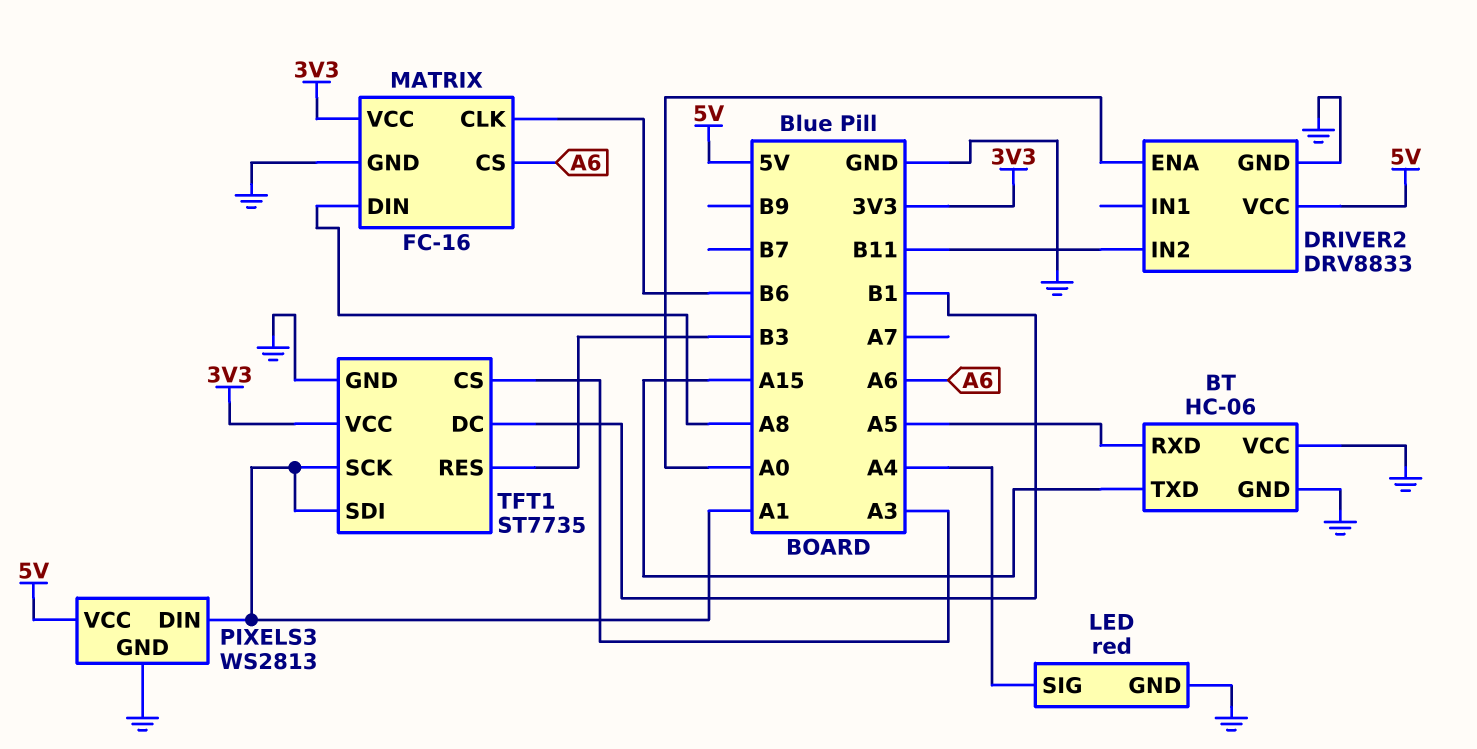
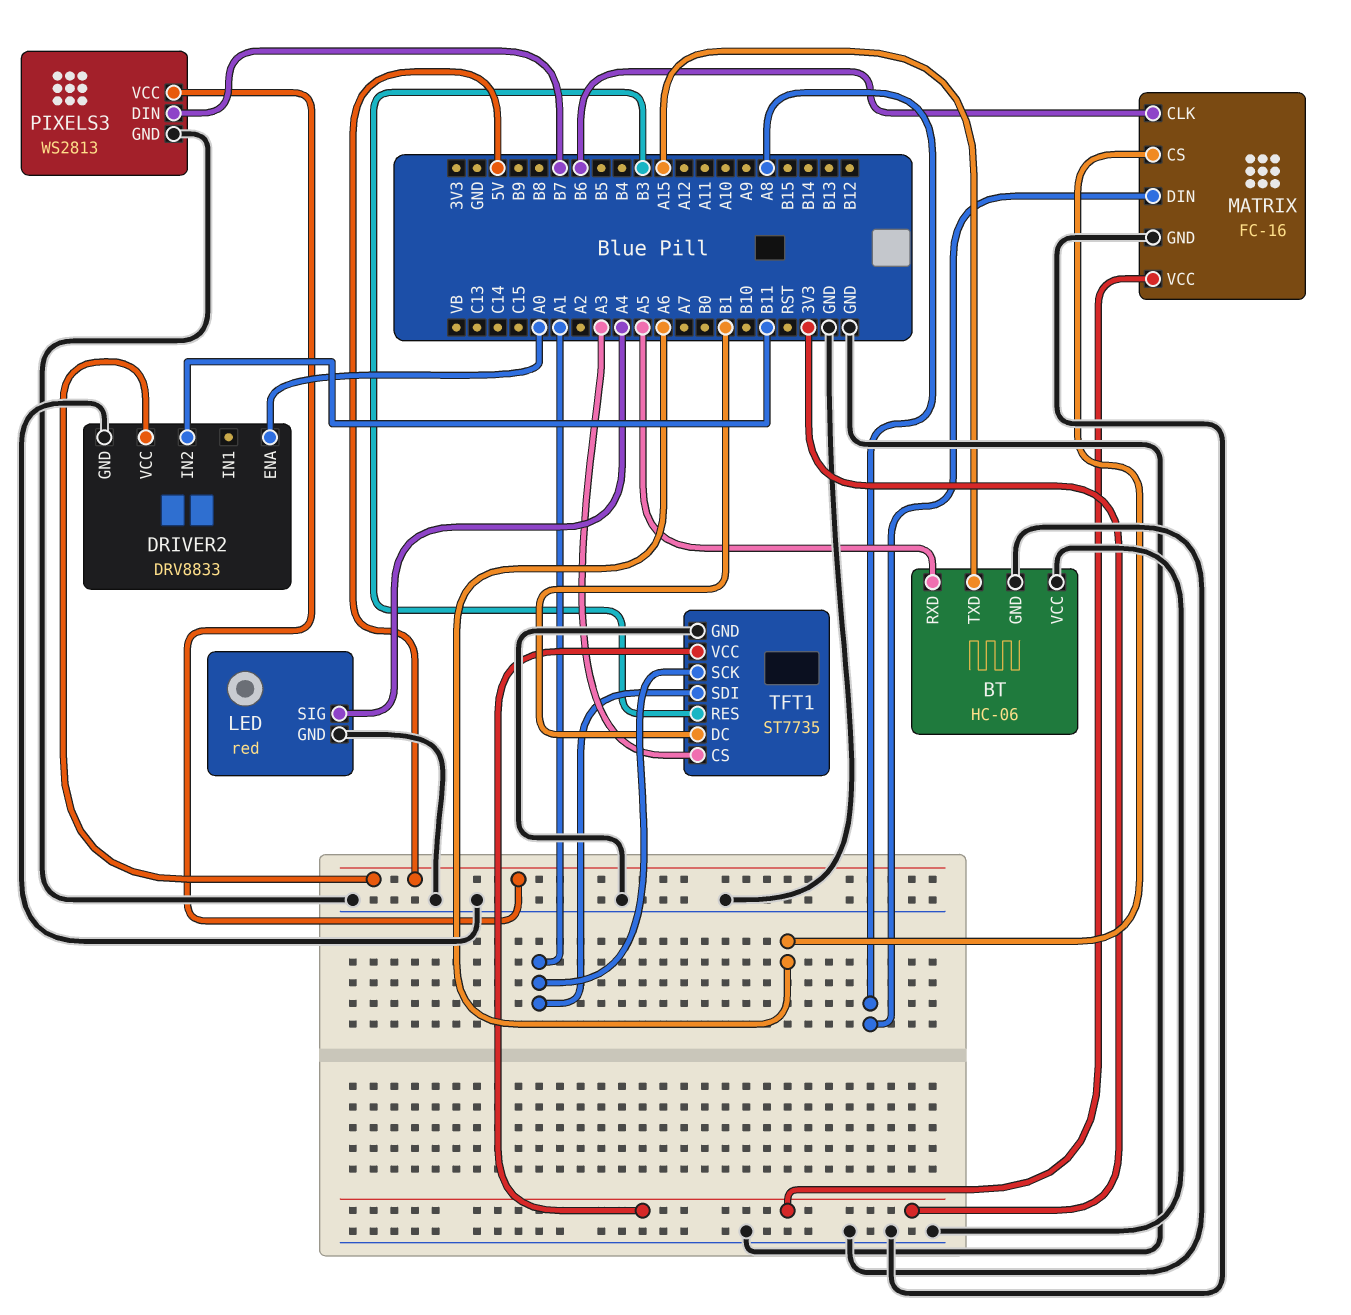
PIXELS3 pin DIN: A1 -> B7

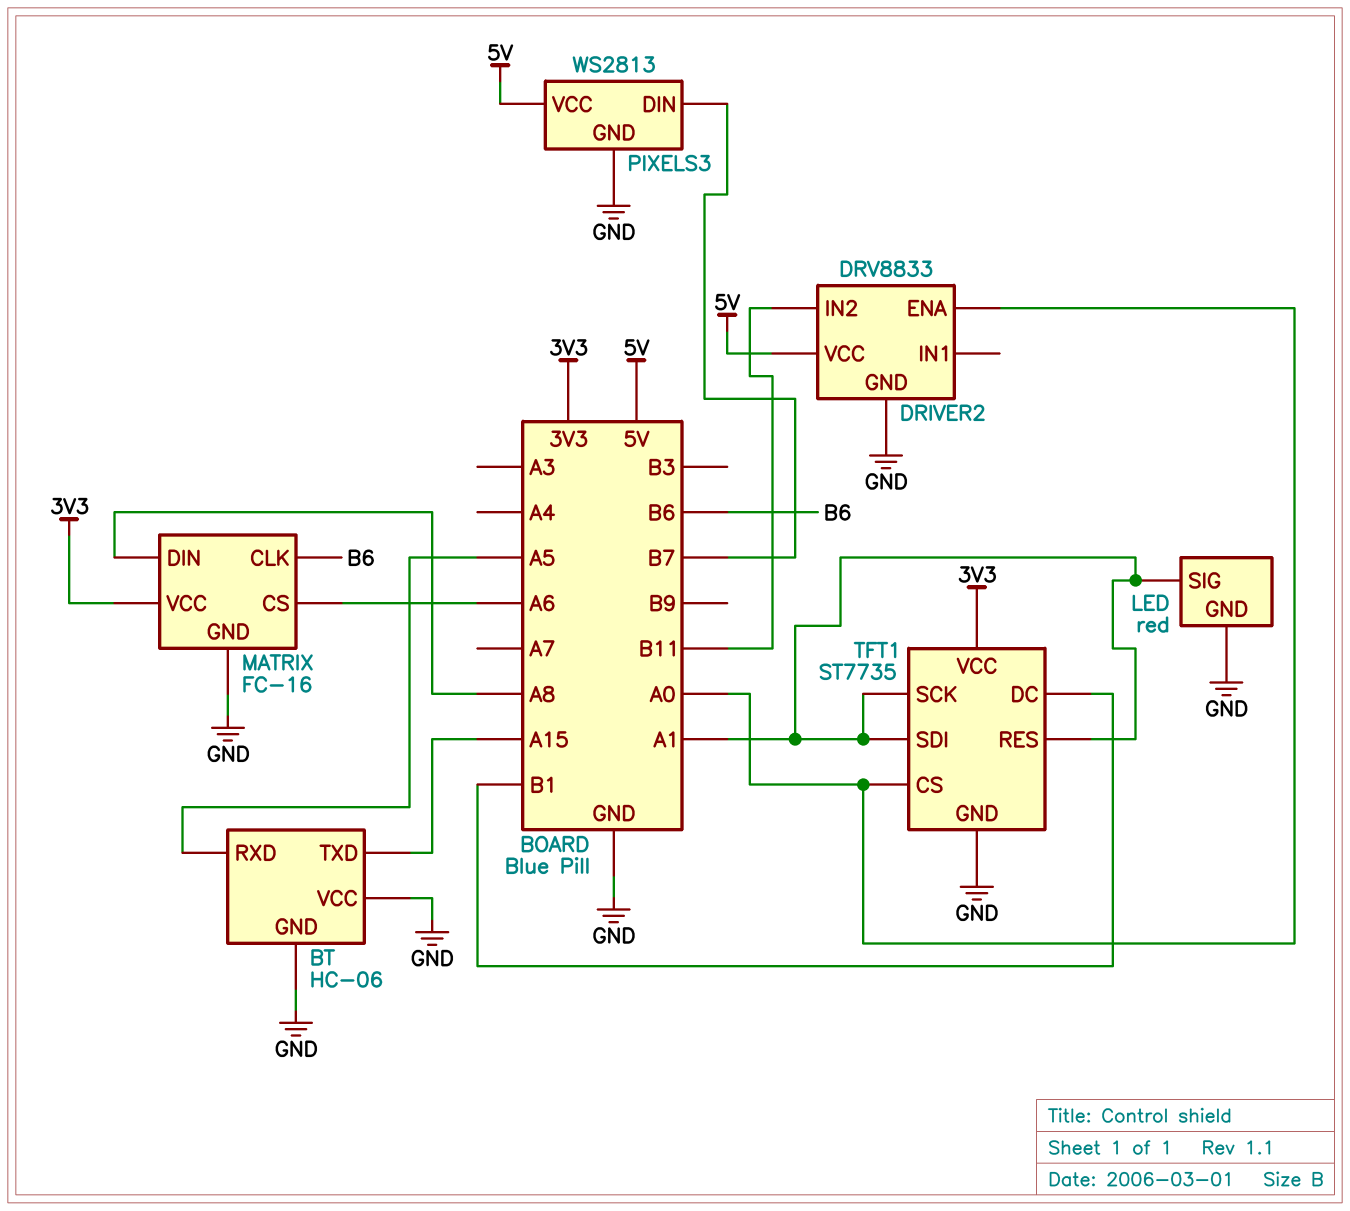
LED pin SIG: A4 -> A1
TFT1 pin CS: A3 -> A0
TFT1 pin RES: B3 -> A1

